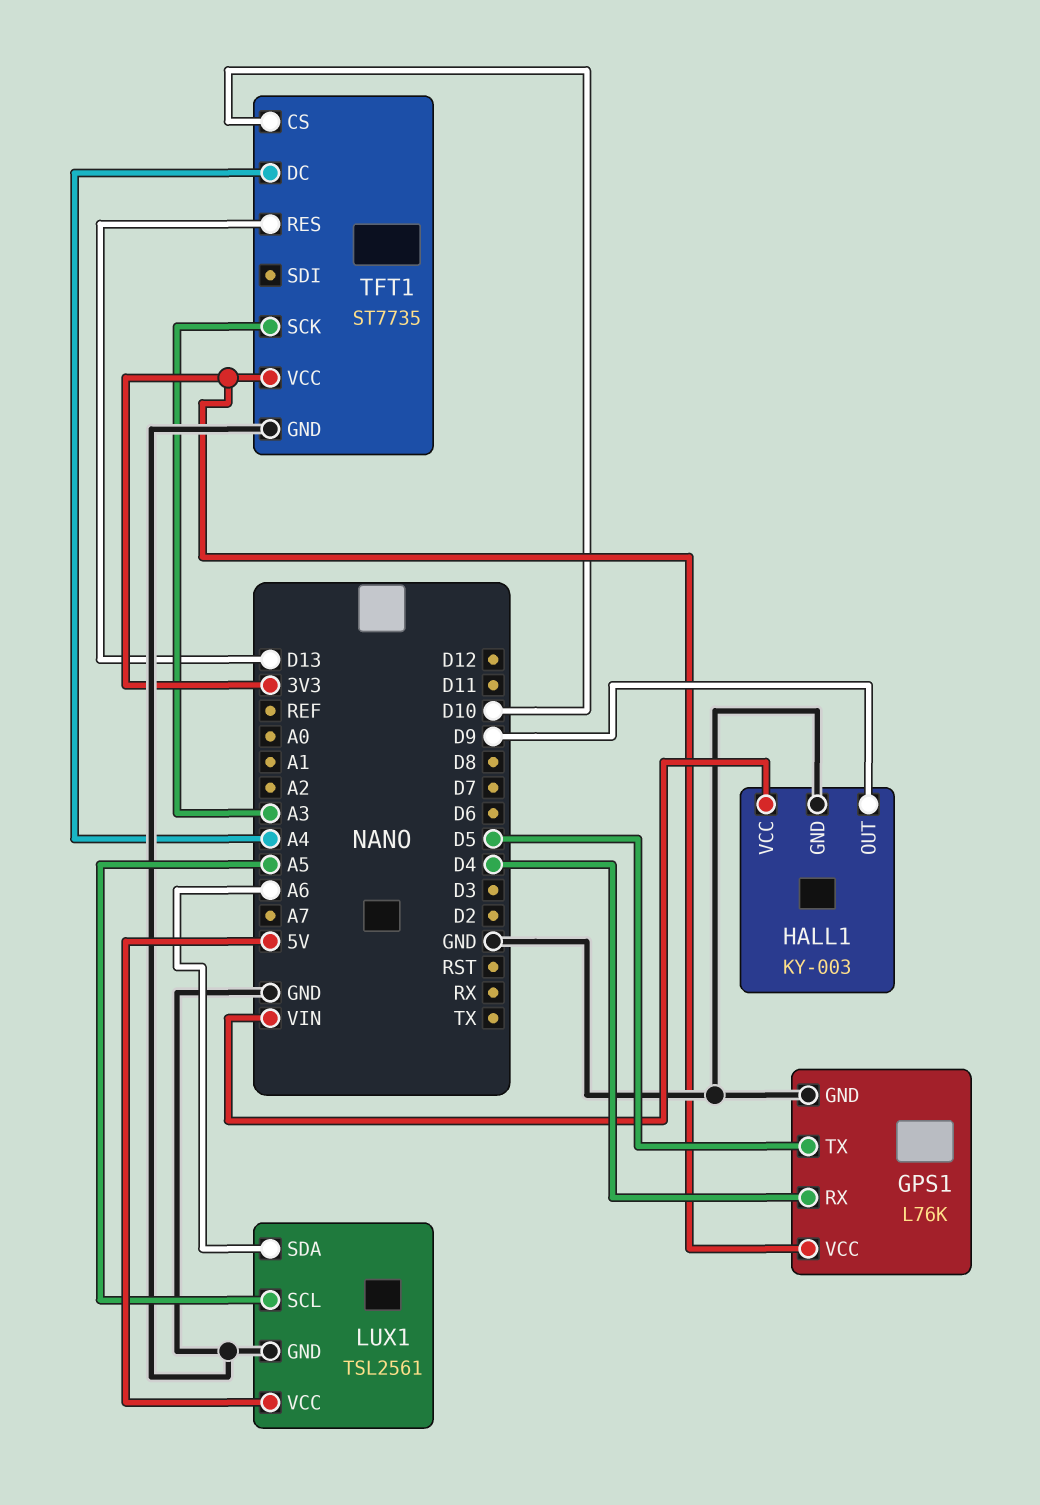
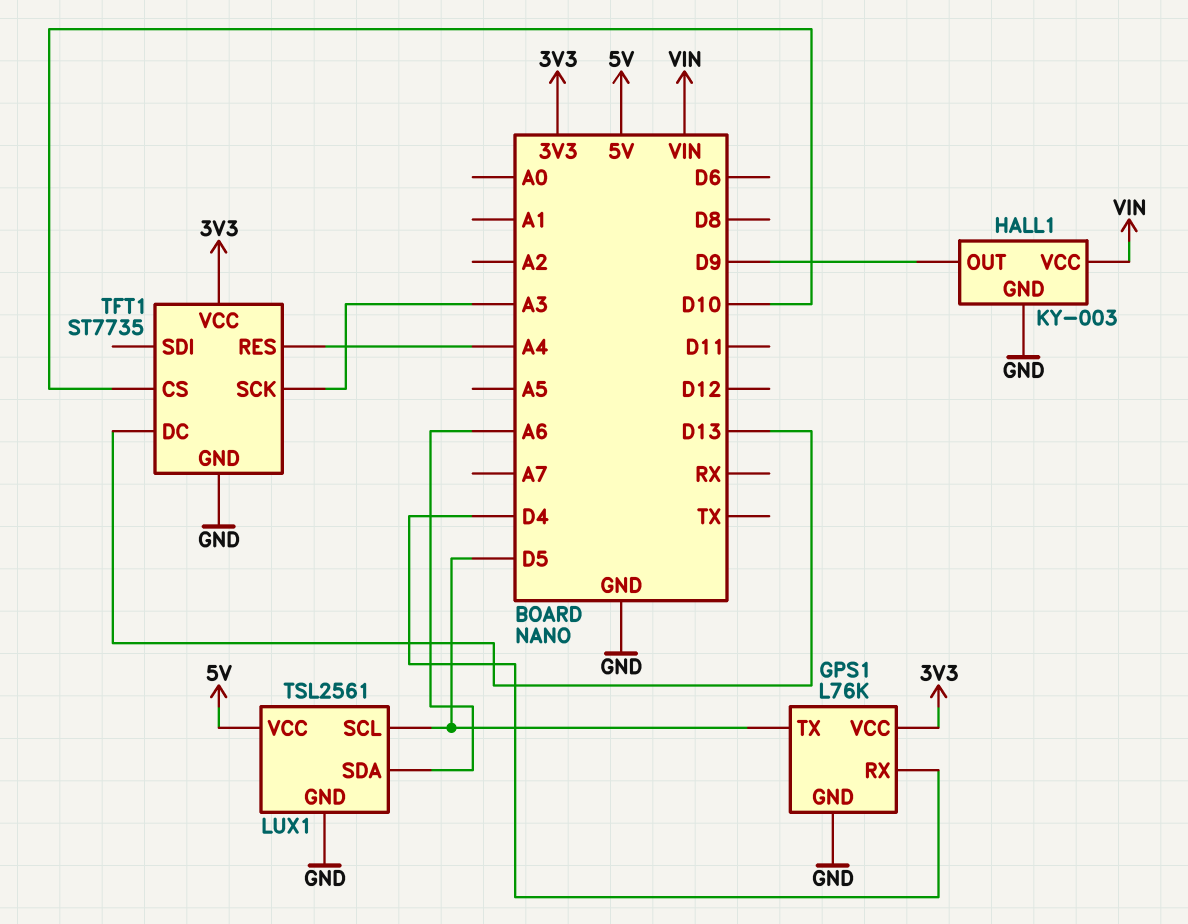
LUX1 pin SCL: A5 -> D5
TFT1 pin DC: A4 -> D13
TFT1 pin RES: D13 -> A4

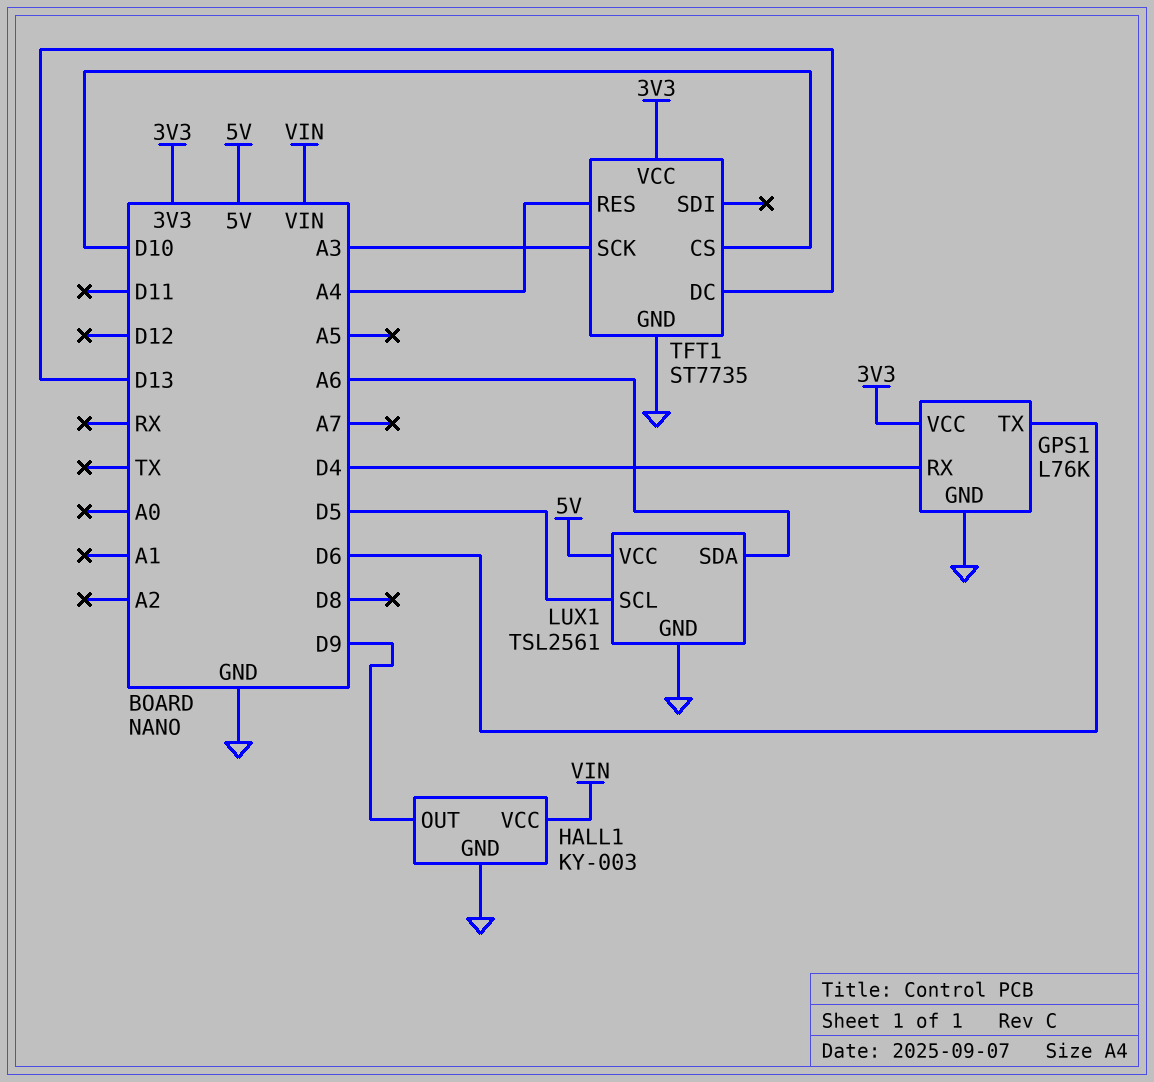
GPS1 pin TX: D5 -> D6

